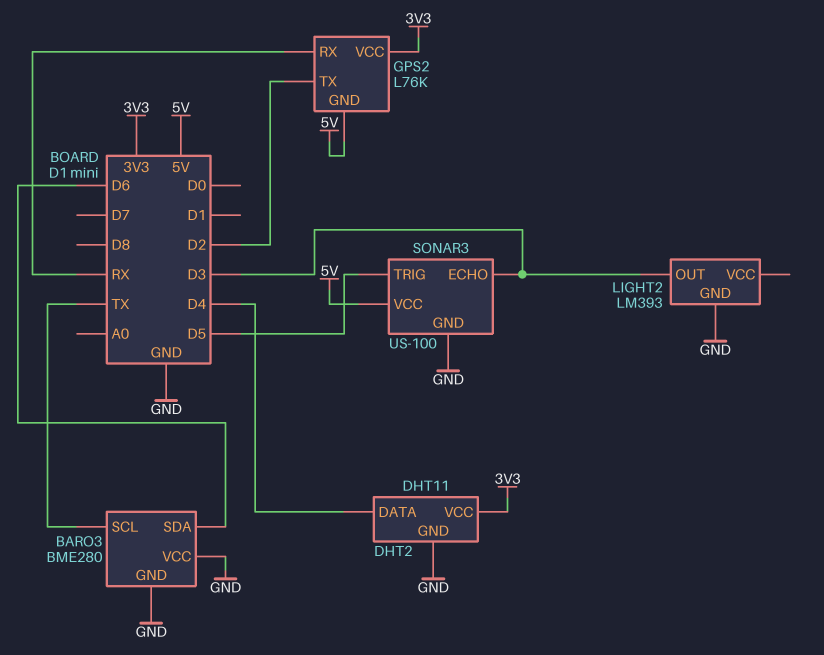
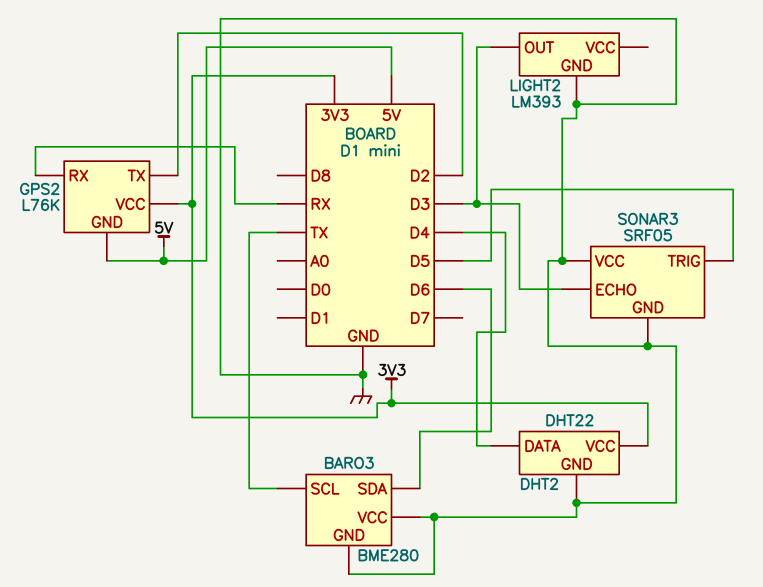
DHT2: DHT11 -> DHT22
SONAR3: US-100 -> SRF05
SONAR3 pin VCC: 5V -> GND

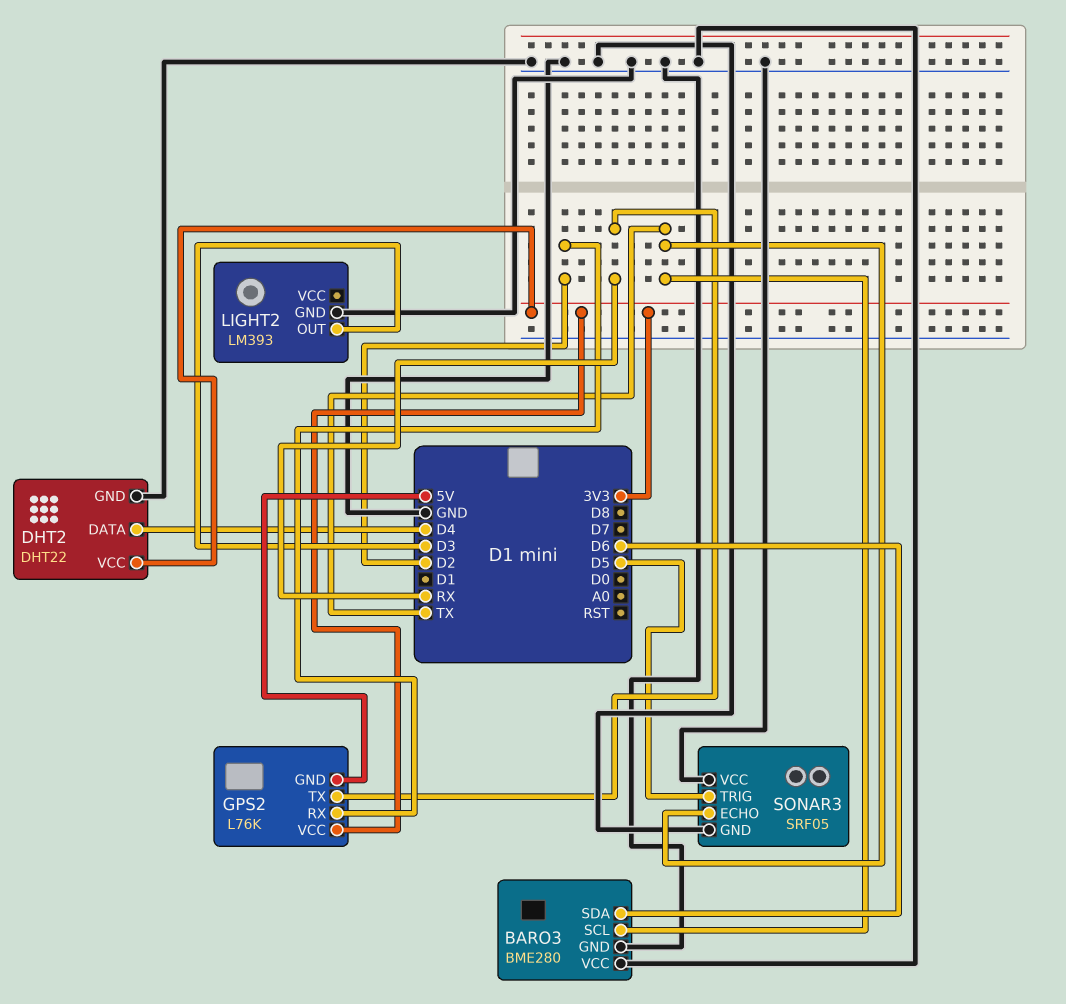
GPS2 pin RX: RX -> D2
GPS2 pin TX: D2 -> RX
SONAR3 pin ECHO: D3 -> TX

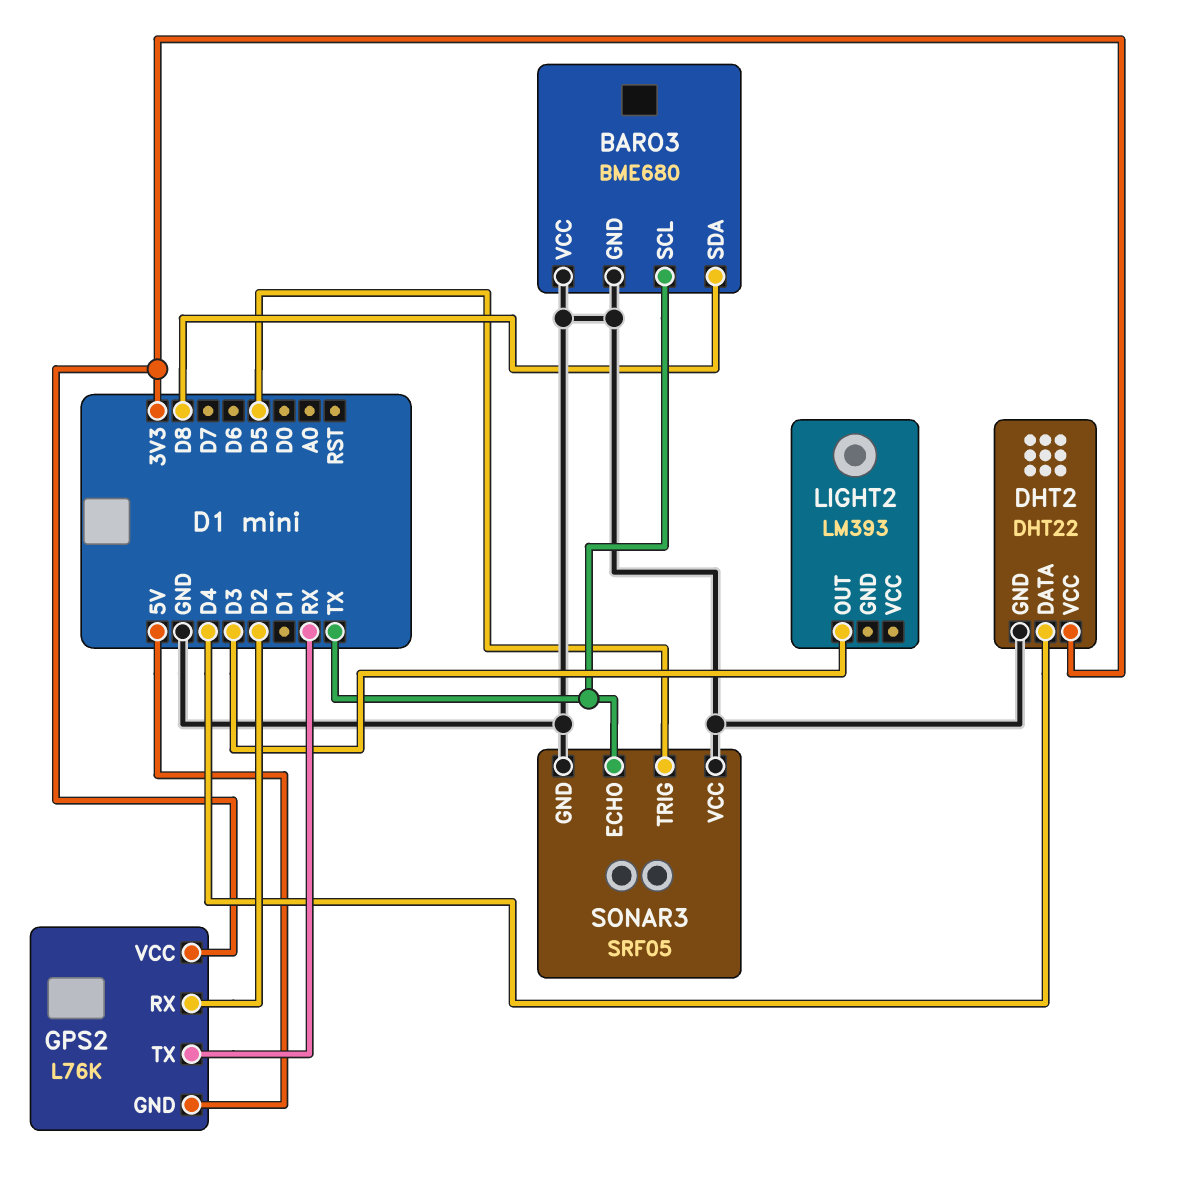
BARO3: BME280 -> BME680
BARO3 pin SDA: D6 -> D8
LIGHT2 pin GND: GND -> none

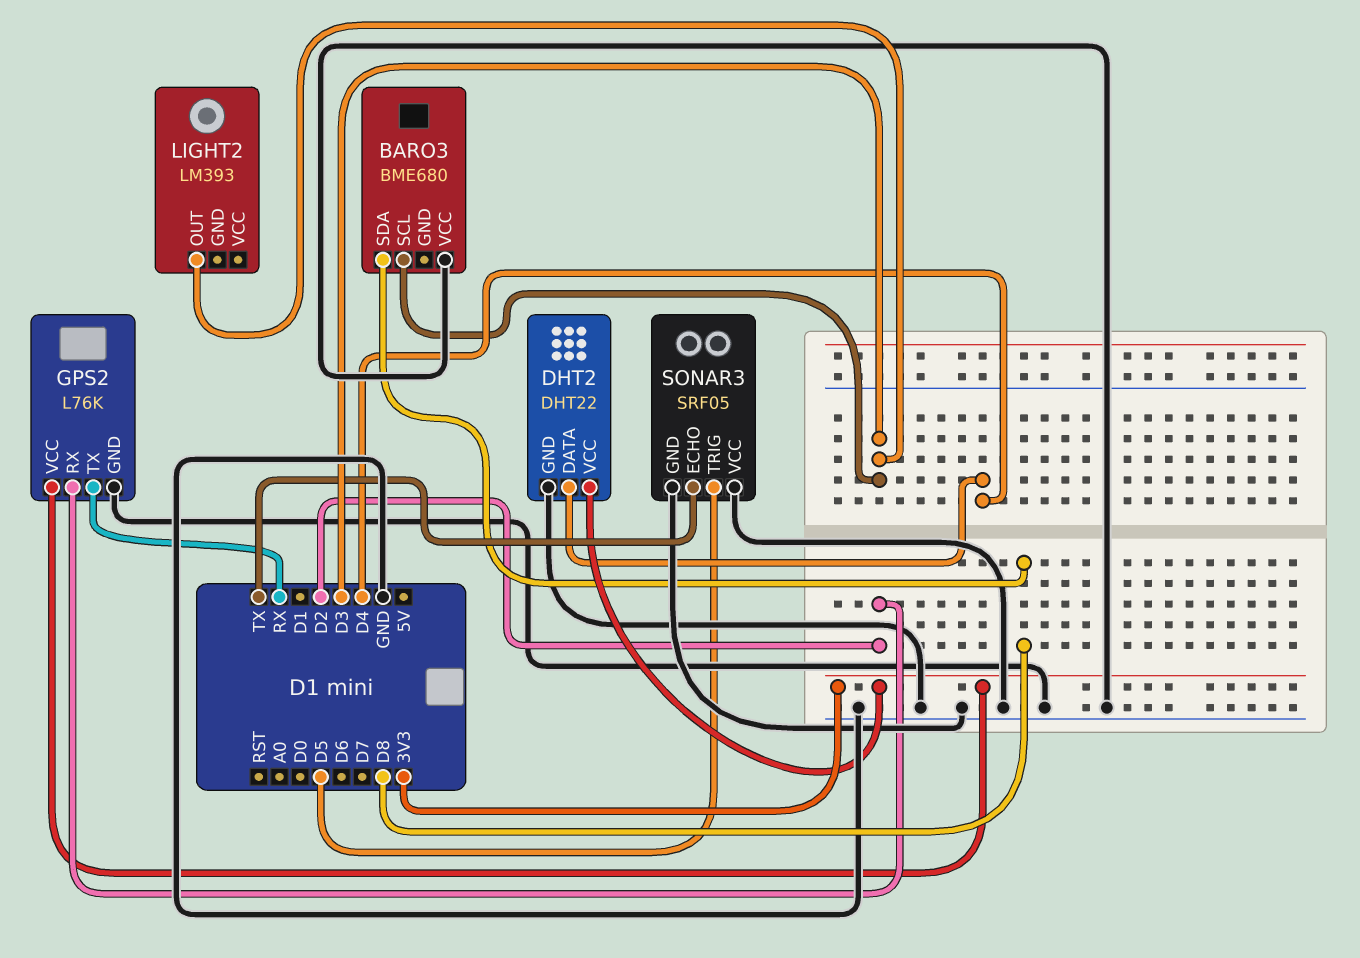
BARO3 pin GND: GND -> none
BARO3 pin SCL: TX -> D3
GPS2 pin GND: 5V -> GND

